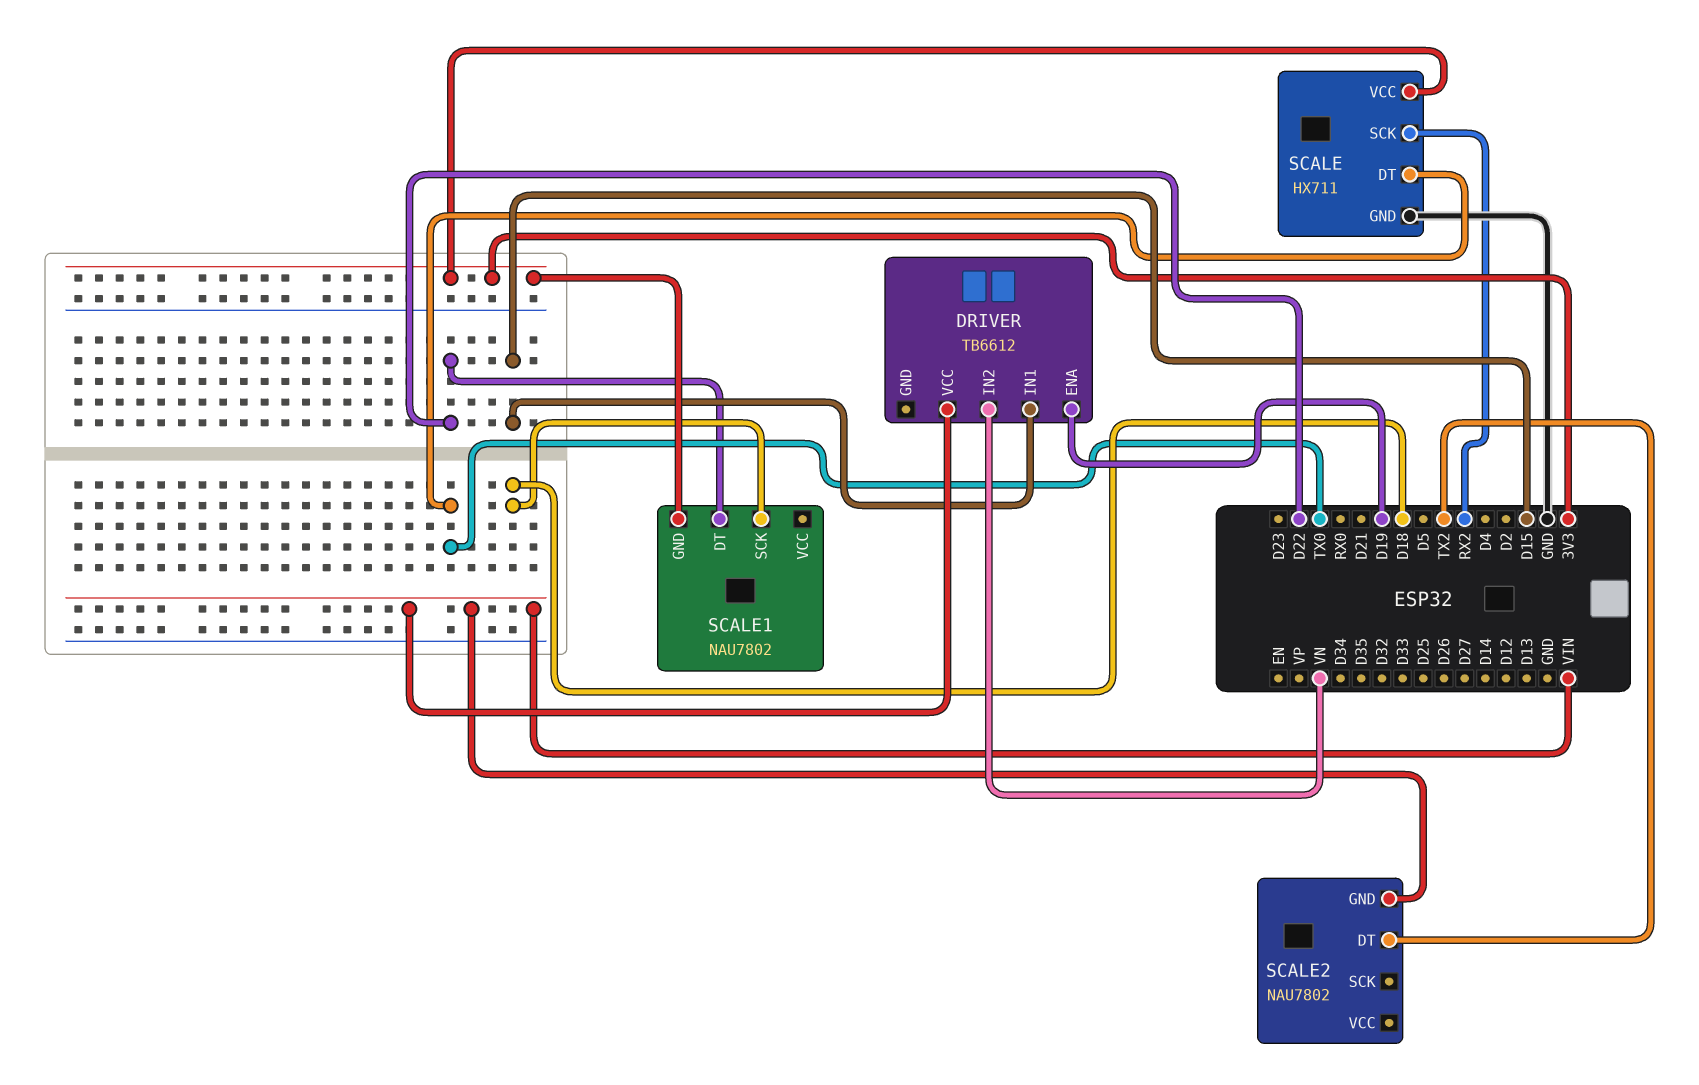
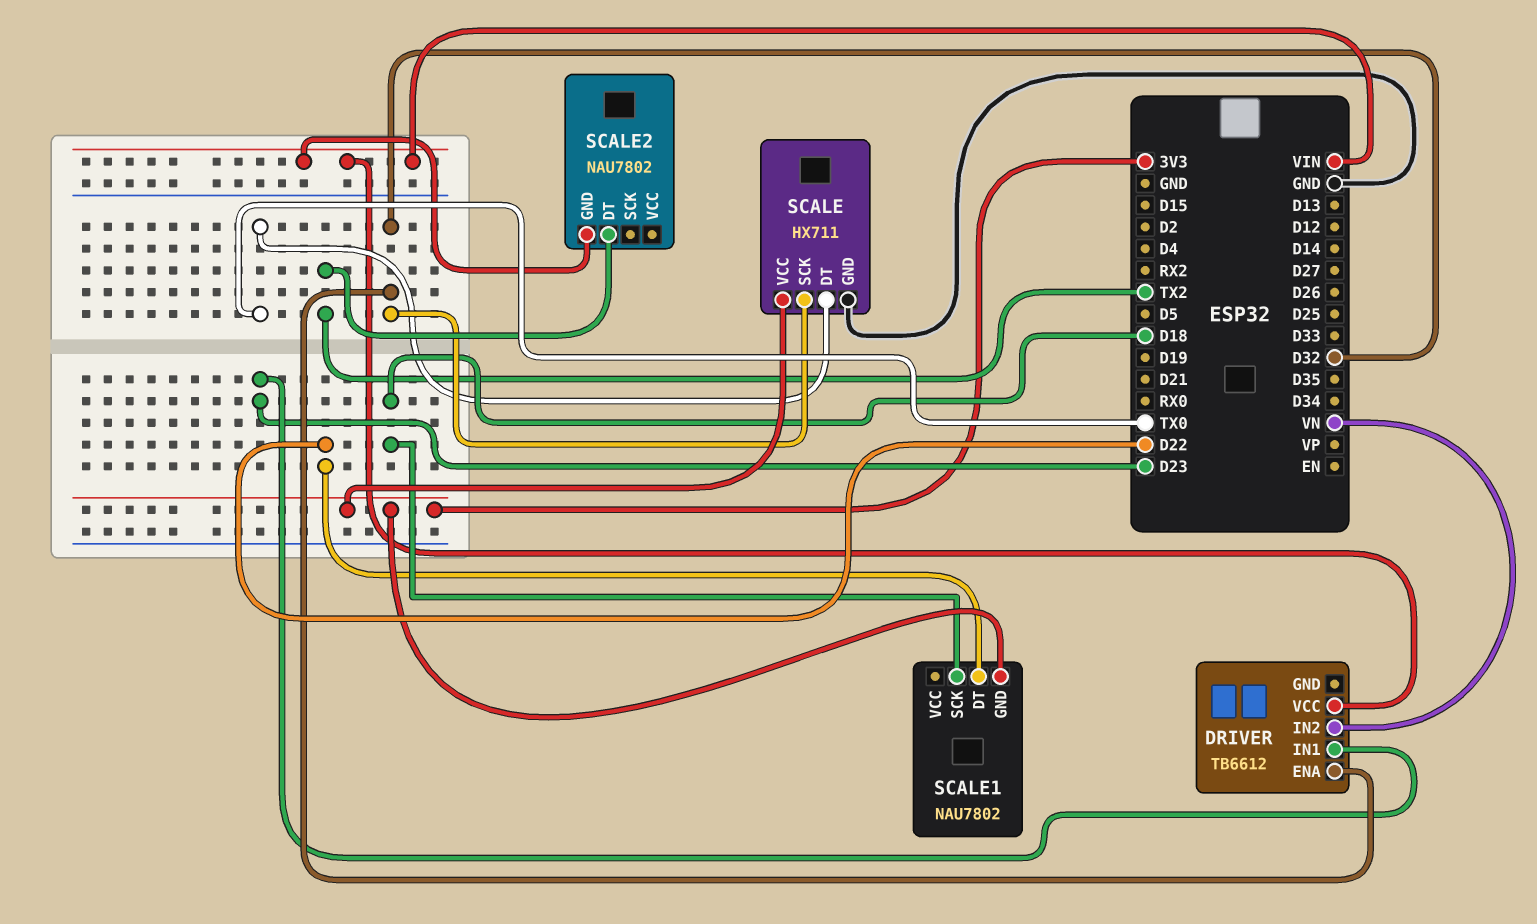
DRIVER pin ENA: D19 -> D32
DRIVER pin IN1: D15 -> D23
SCALE pin SCK: RX2 -> D32

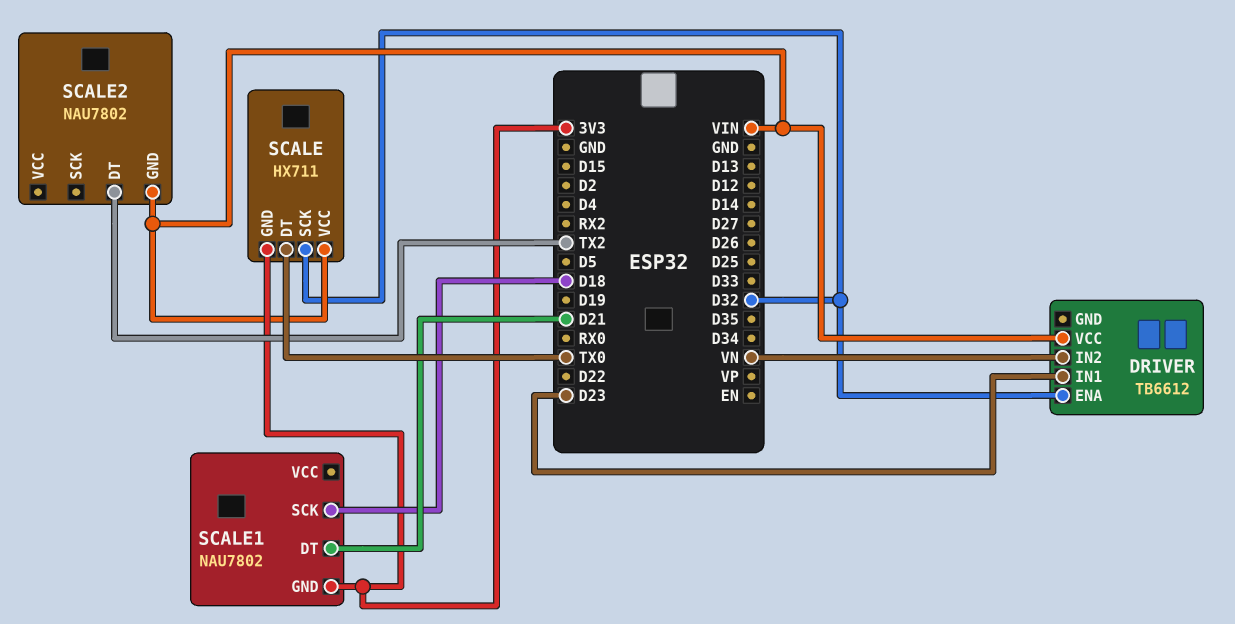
SCALE pin GND: GND -> 3V3
SCALE pin VCC: 3V3 -> VIN
SCALE1 pin DT: D22 -> D21

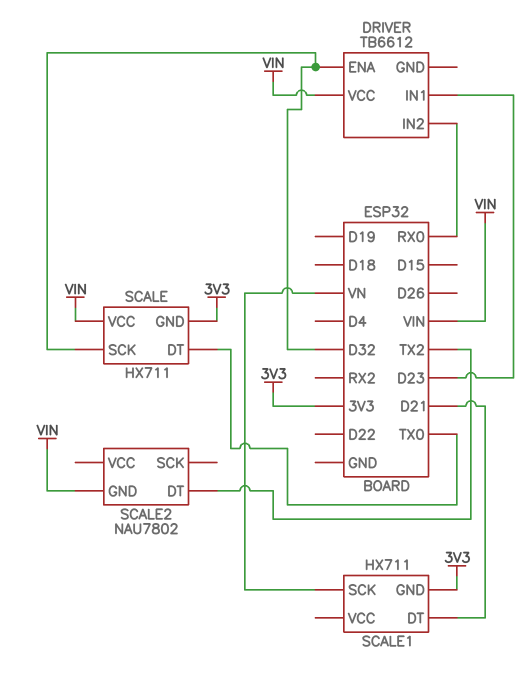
DRIVER pin IN2: VN -> RX0
SCALE1: NAU7802 -> HX711
SCALE1 pin SCK: D18 -> VN

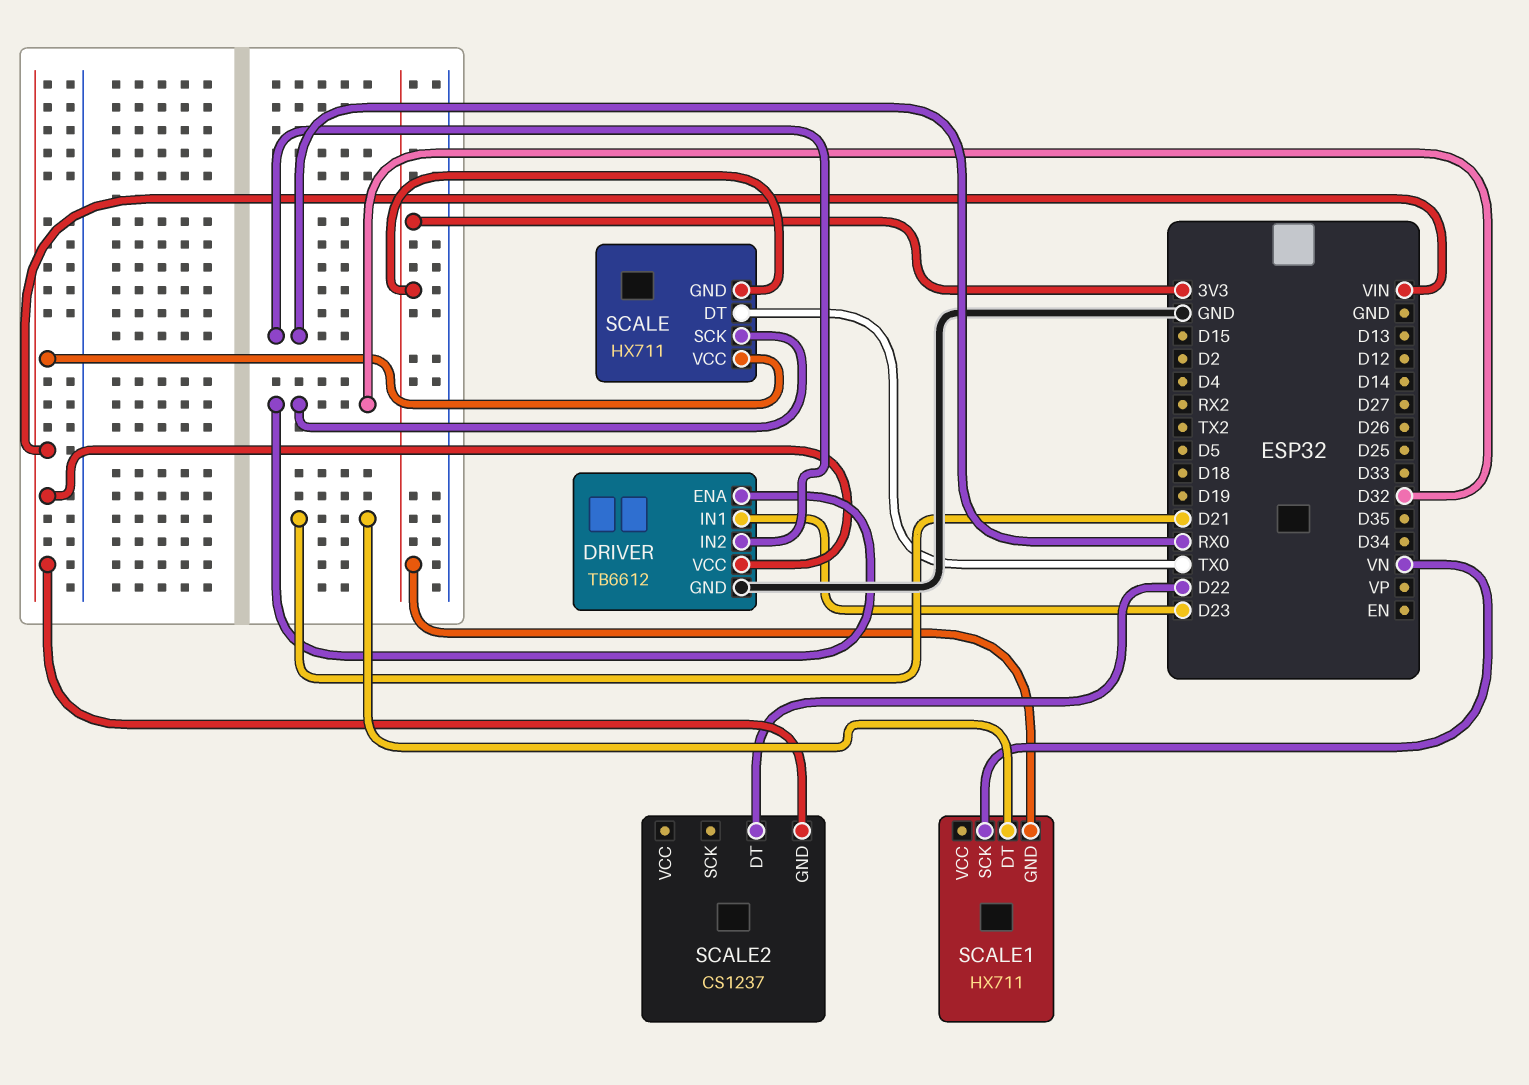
DRIVER pin GND: none -> GND
SCALE2: NAU7802 -> CS1237
SCALE2 pin DT: TX2 -> D22

